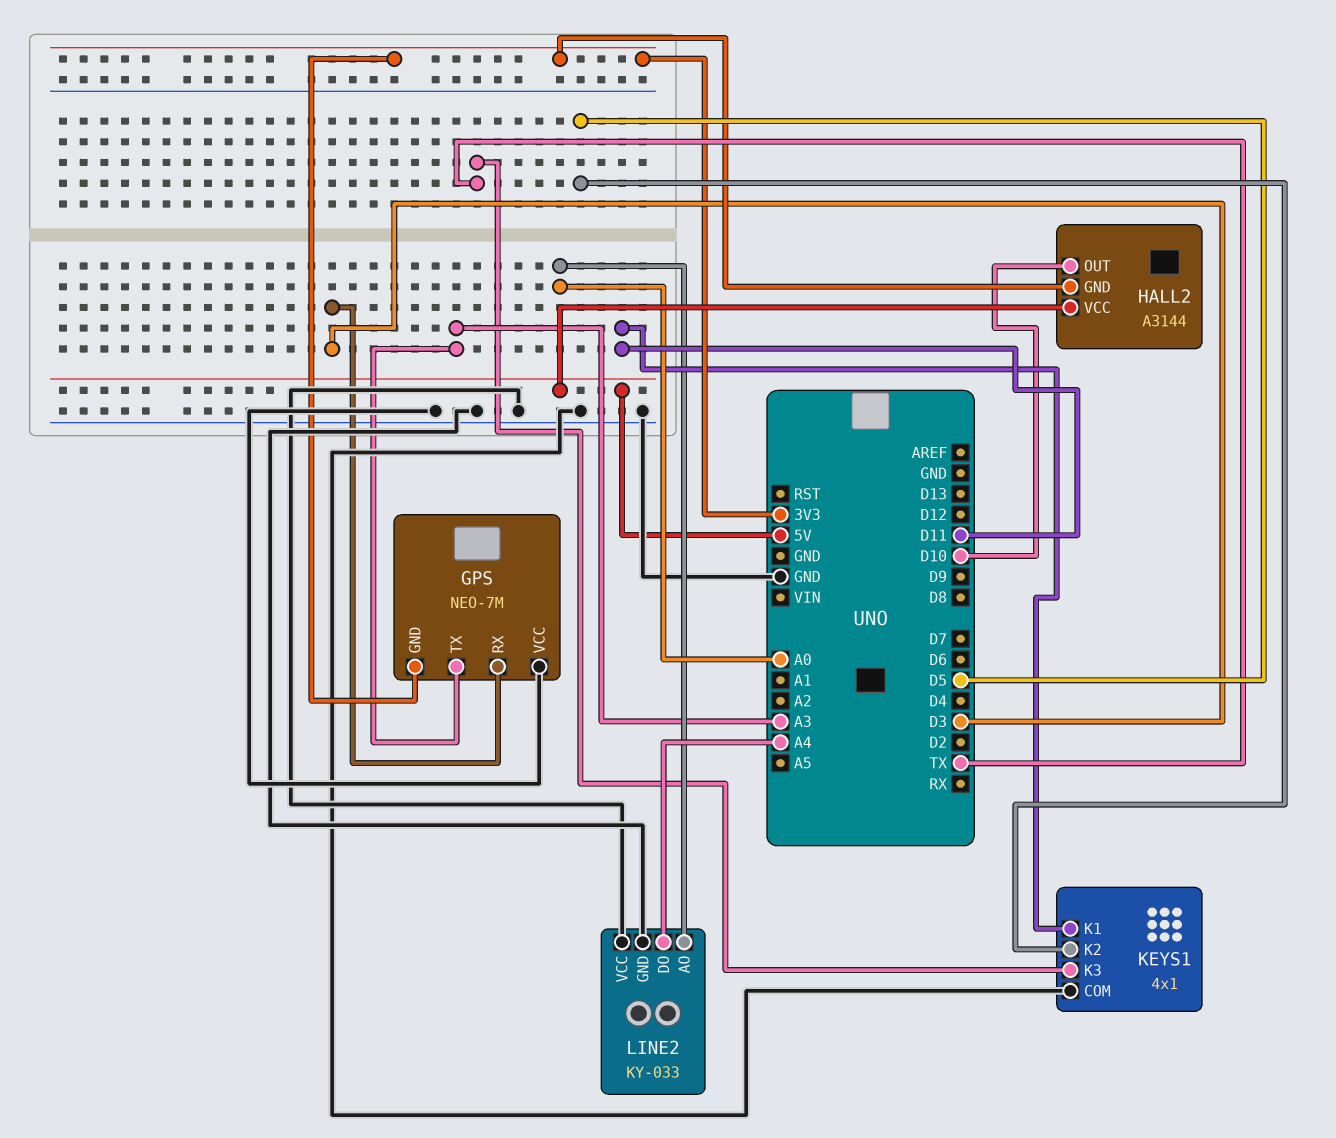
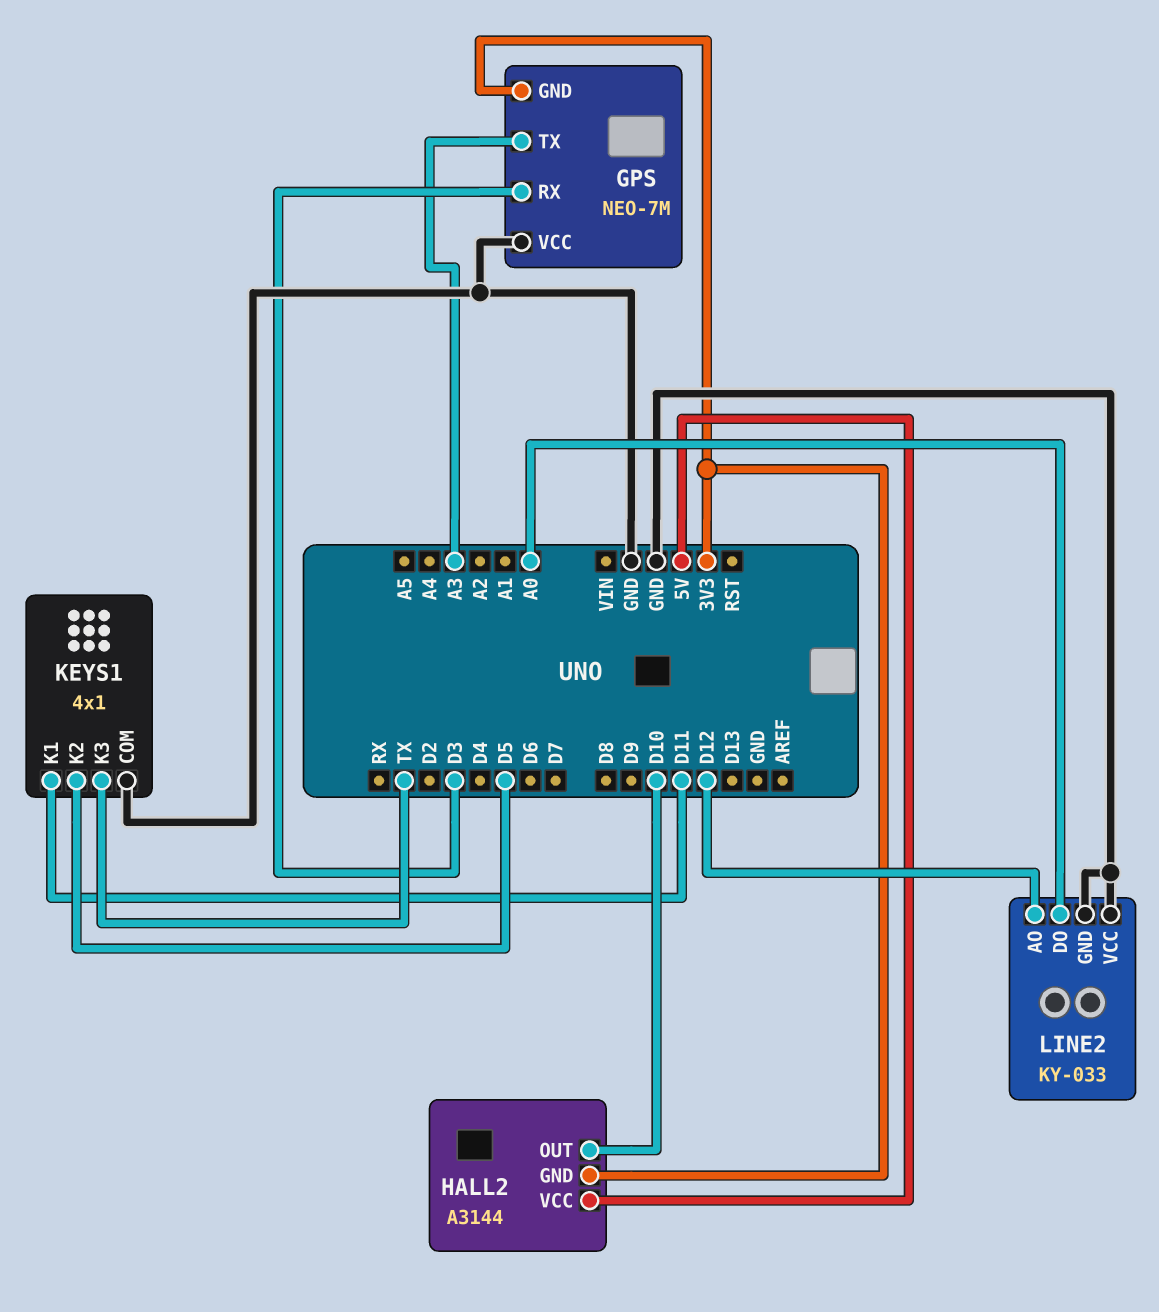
LINE2 pin AO: A0 -> D12
LINE2 pin DO: A4 -> A0

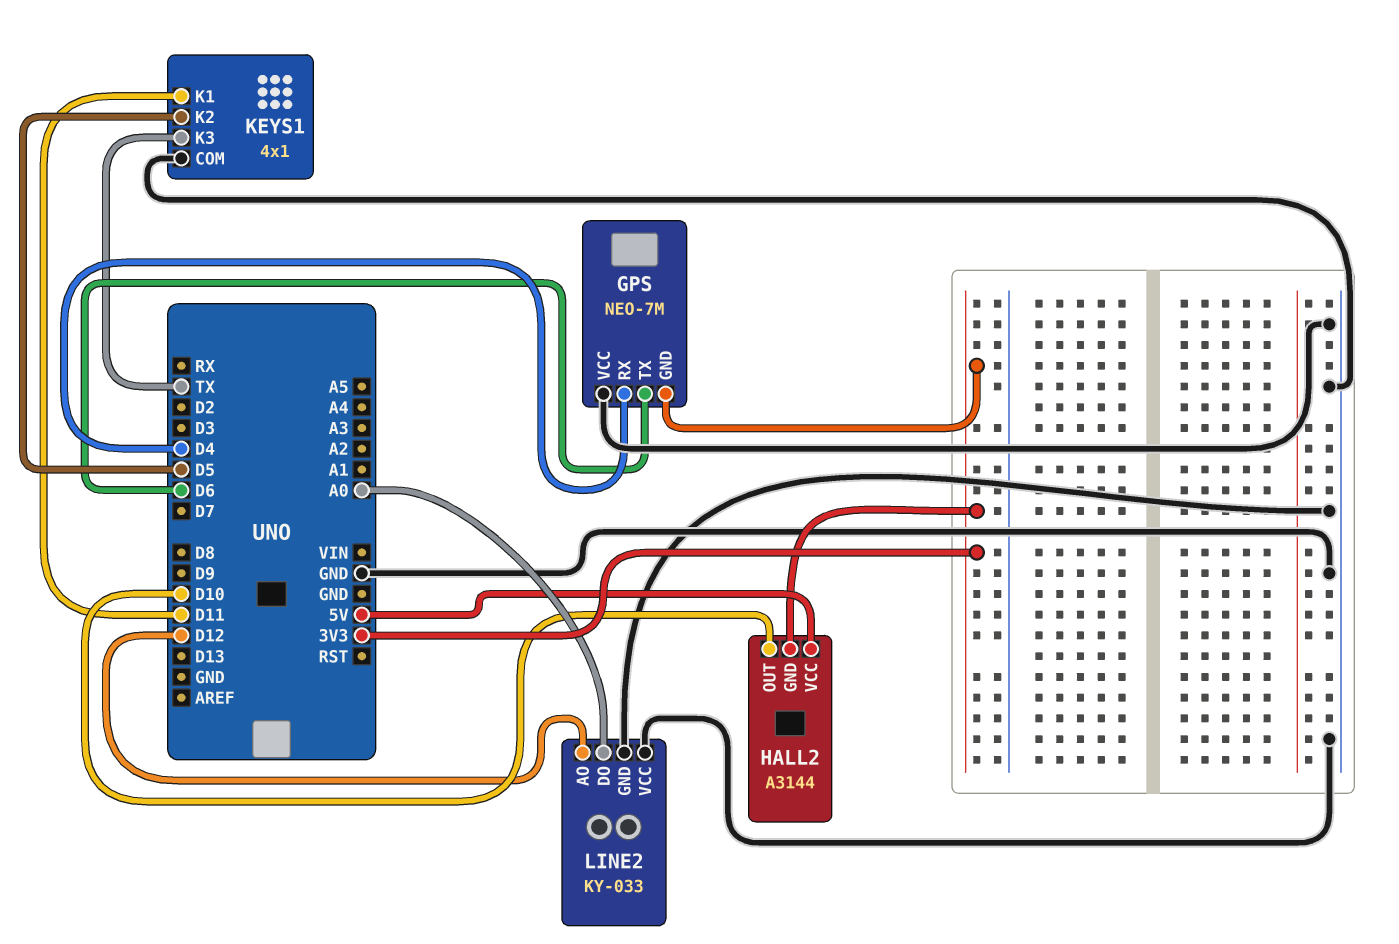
GPS pin RX: D3 -> D4
GPS pin TX: A3 -> D6

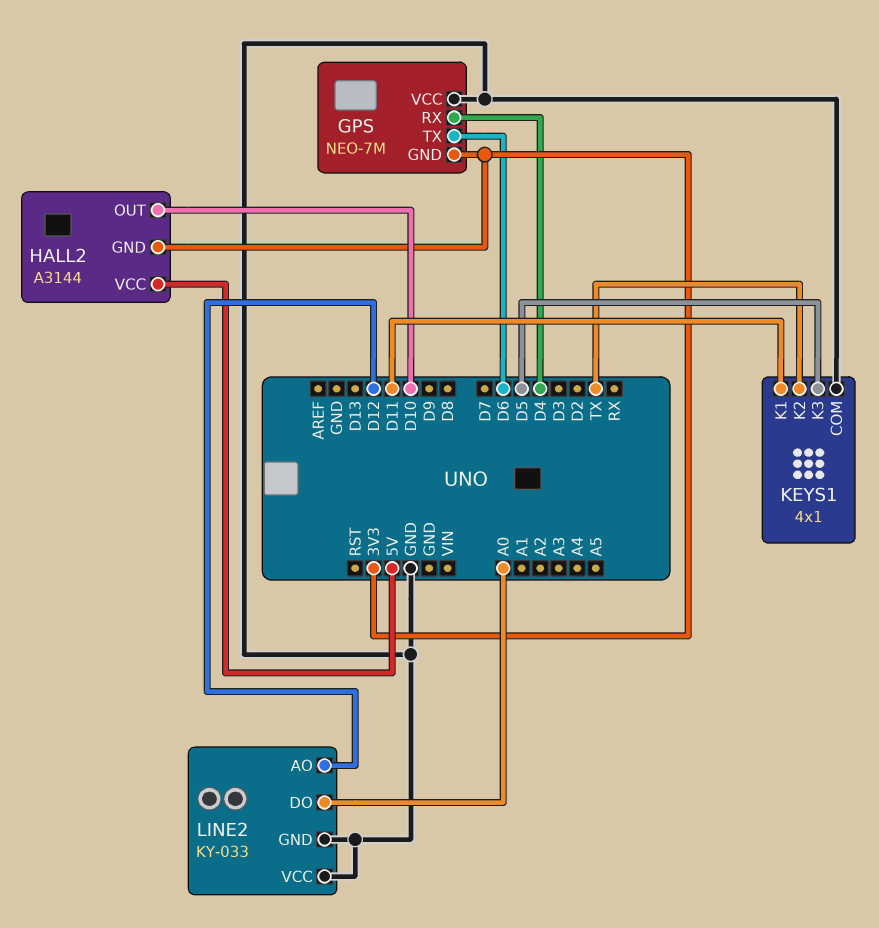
KEYS1 pin K2: D5 -> TX
KEYS1 pin K3: TX -> D5

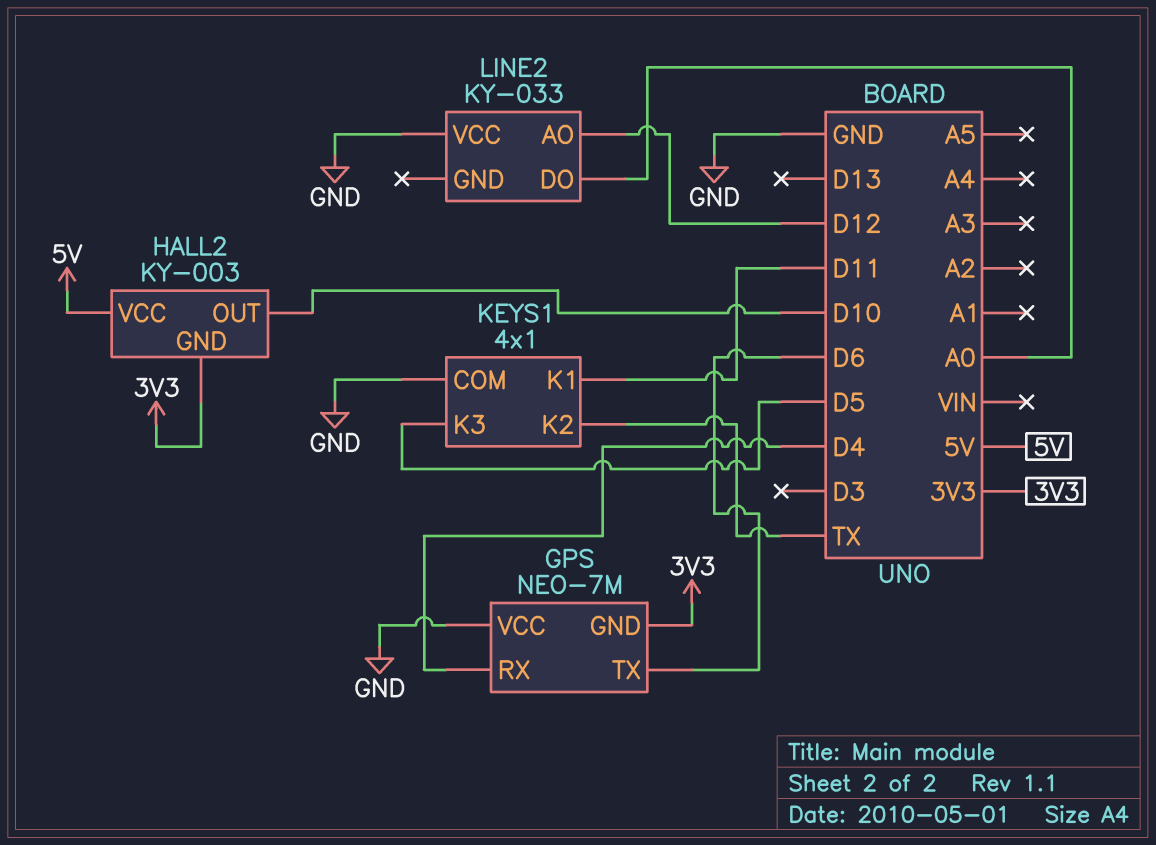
HALL2: A3144 -> KY-003
LINE2 pin GND: GND -> none

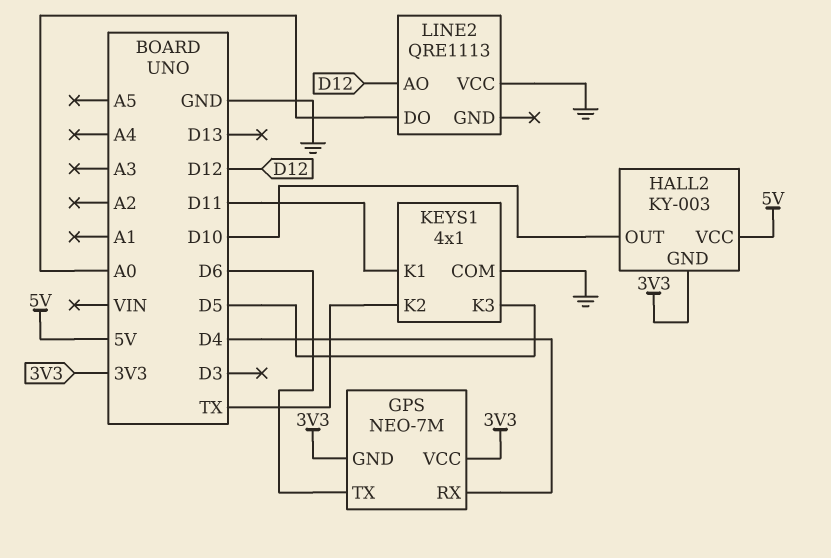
GPS pin VCC: GND -> 3V3
LINE2: KY-033 -> QRE1113

